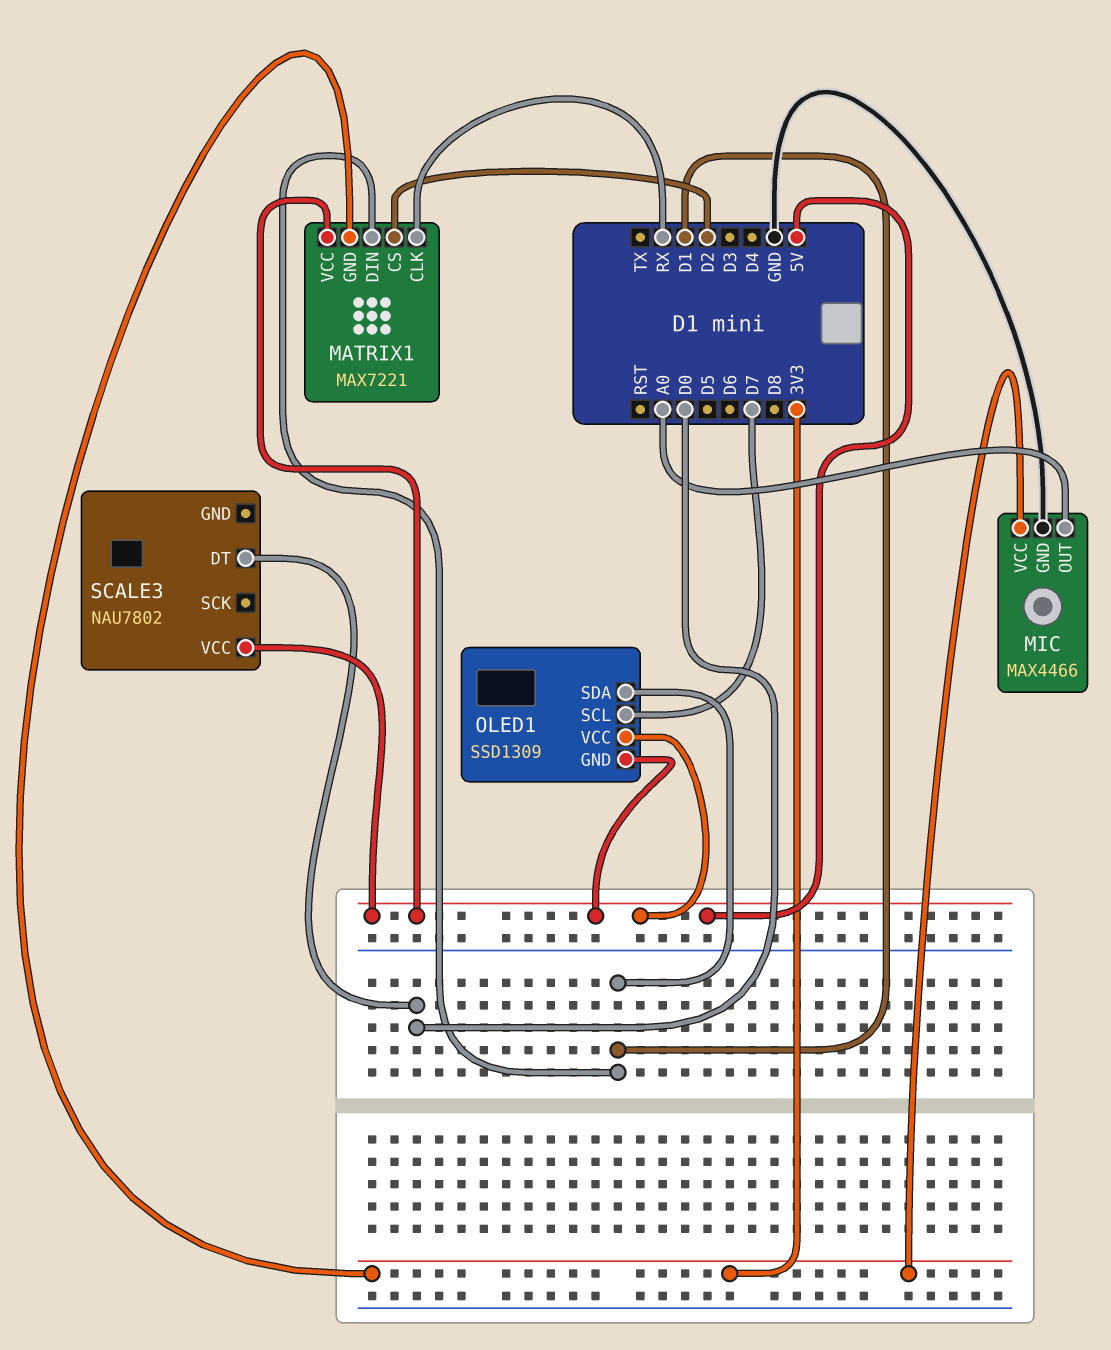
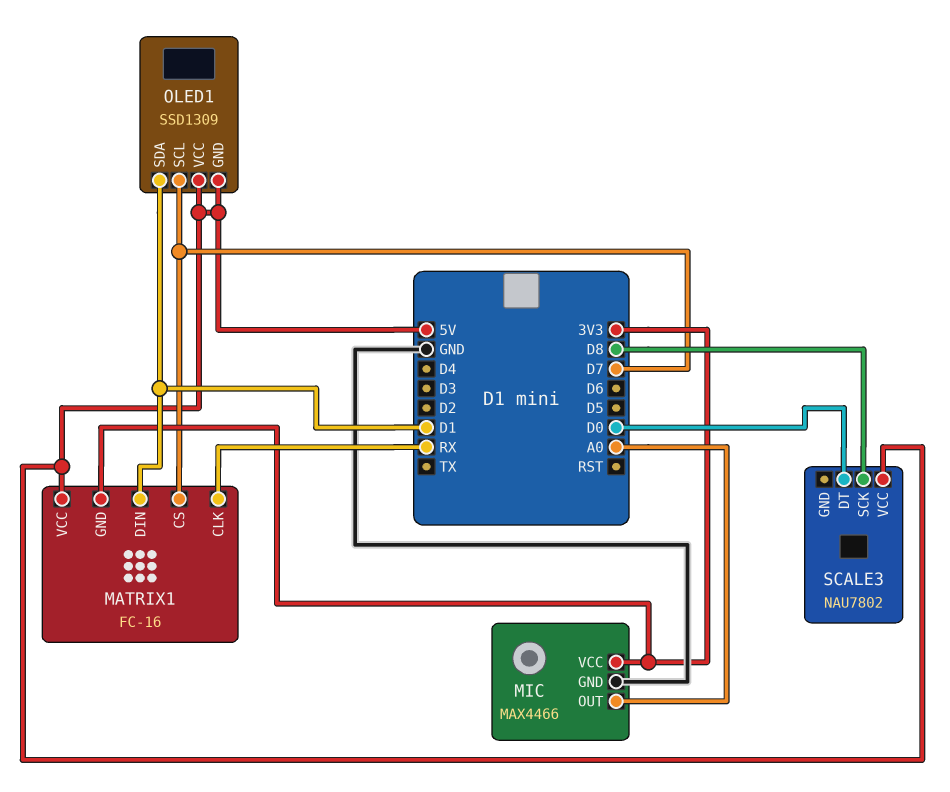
MATRIX1: MAX7221 -> FC-16
MATRIX1 pin CS: D2 -> D7
SCALE3 pin SCK: none -> D8

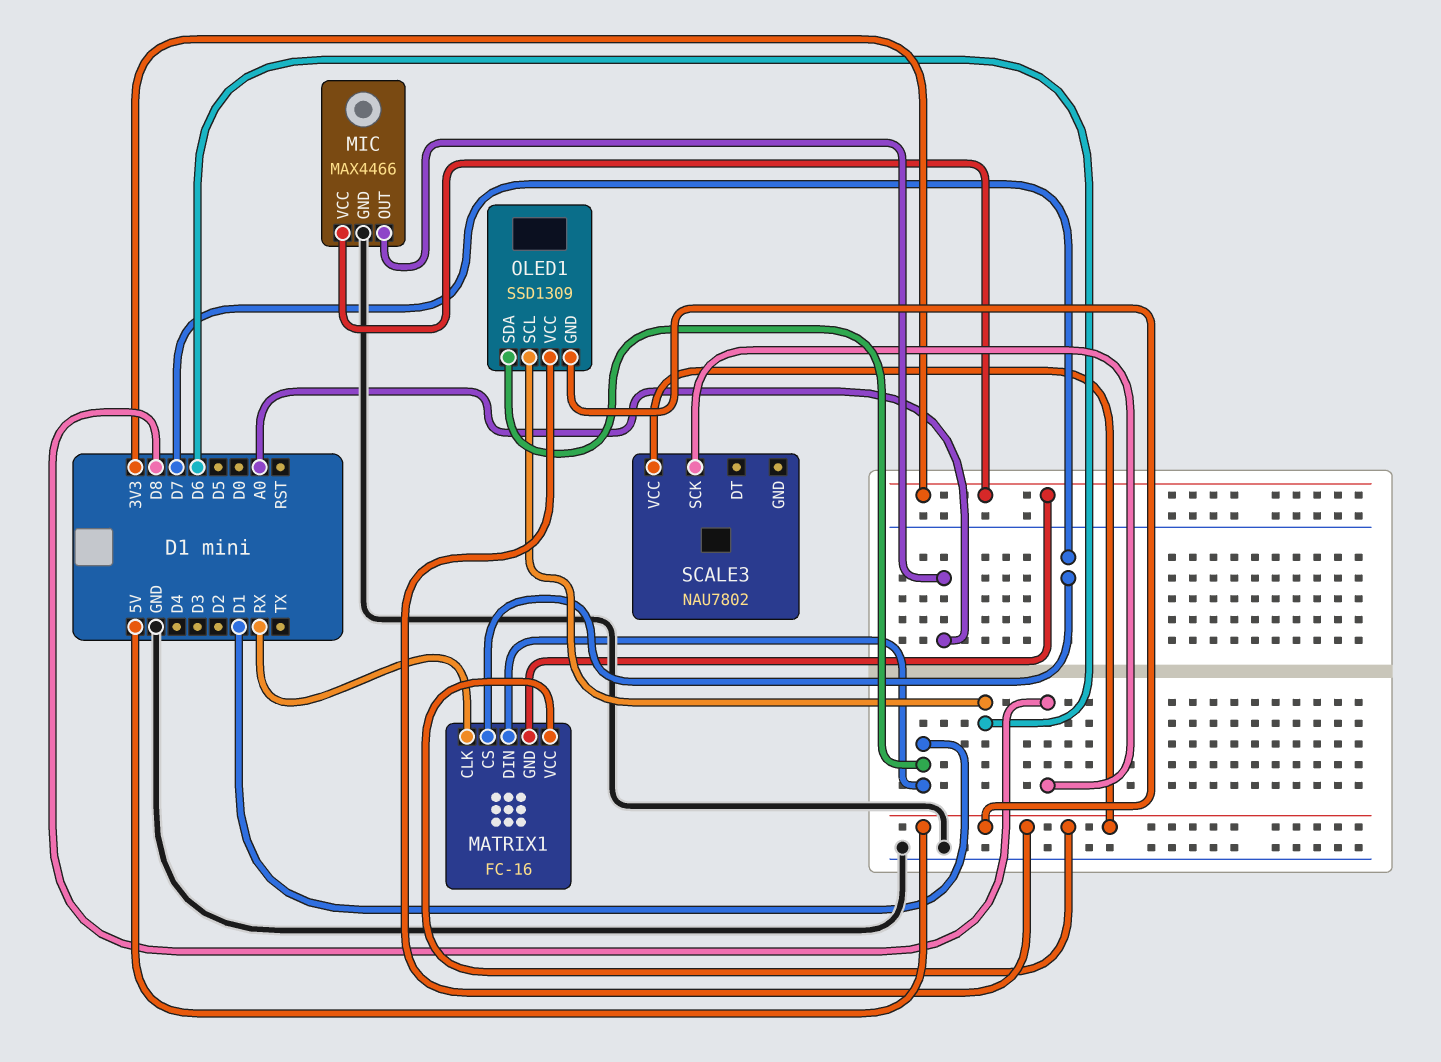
OLED1 pin SCL: D7 -> D6
SCALE3 pin DT: D0 -> none

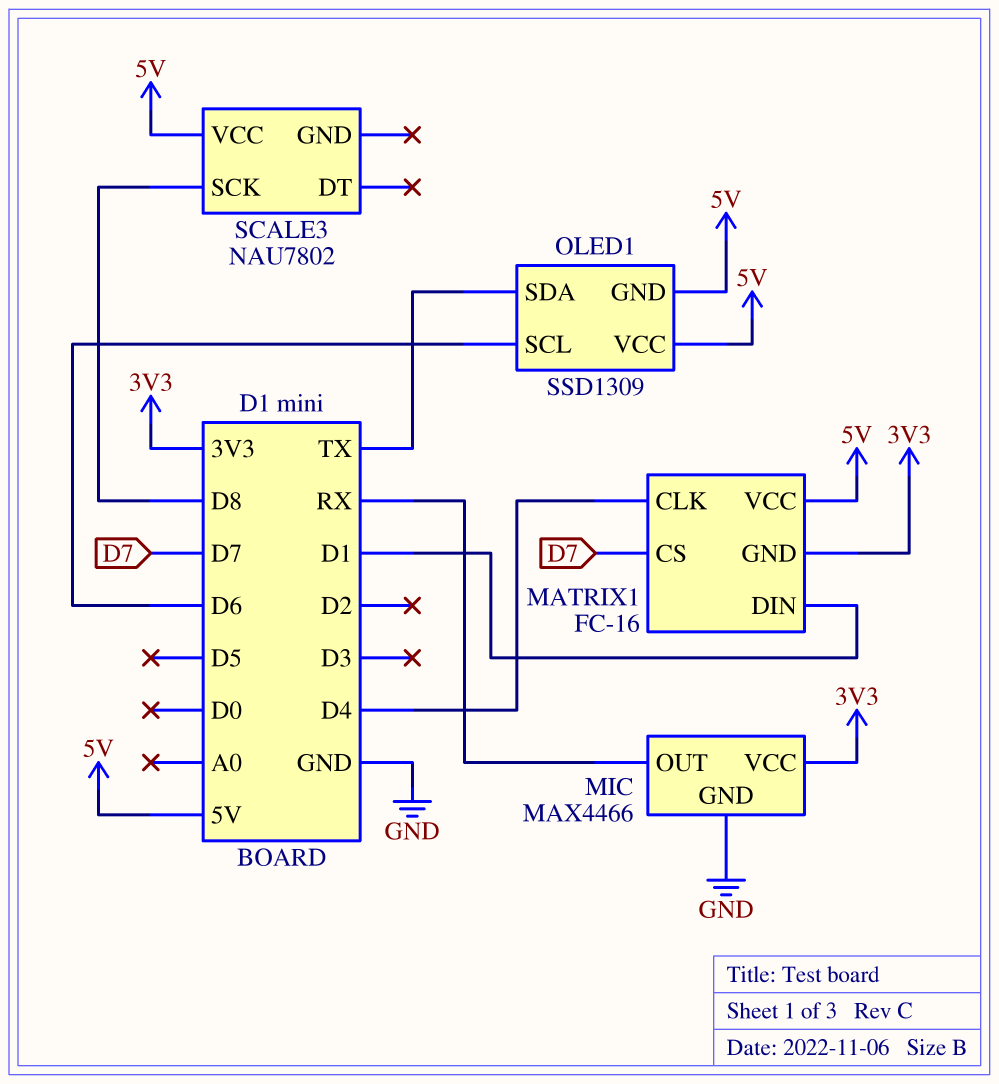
MATRIX1 pin CLK: RX -> D4
MIC pin OUT: A0 -> RX
OLED1 pin SDA: D1 -> TX

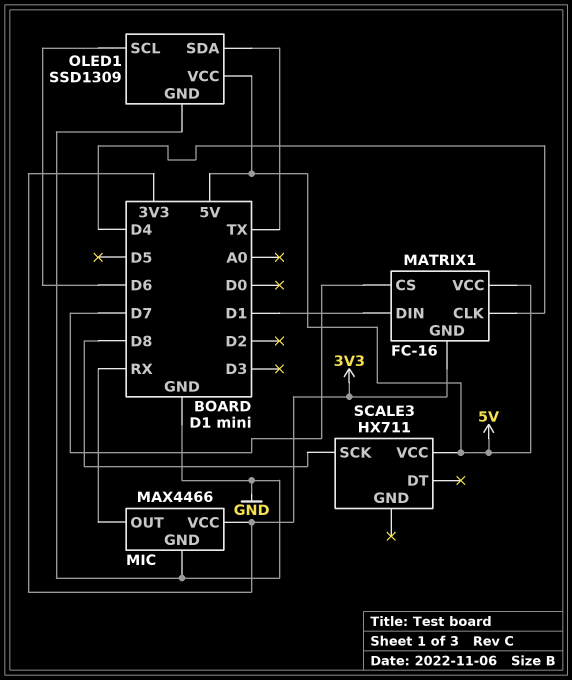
OLED1 pin GND: 5V -> GND
SCALE3: NAU7802 -> HX711

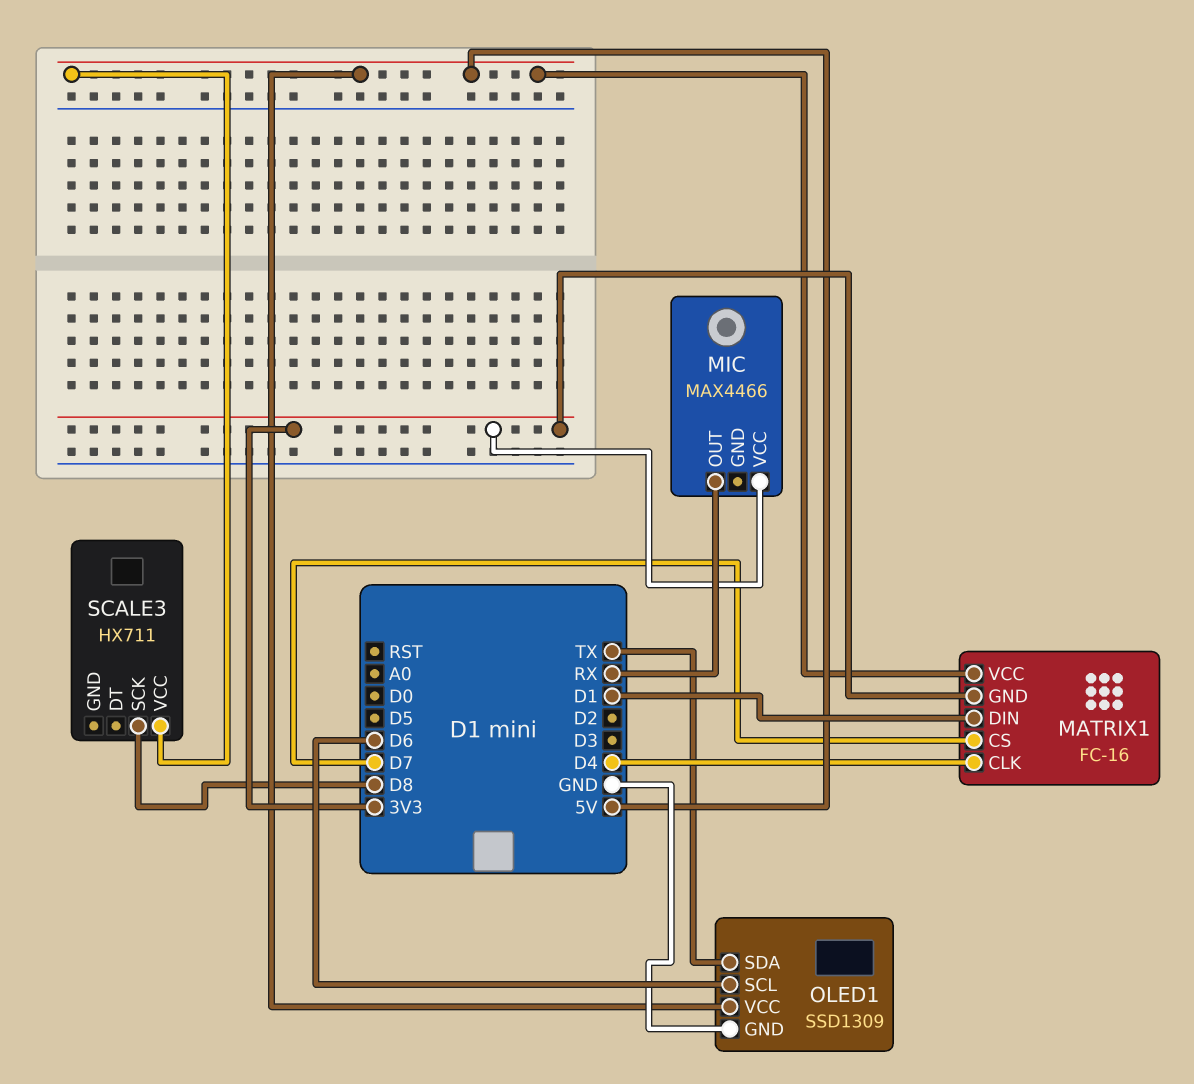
MIC pin GND: GND -> none

